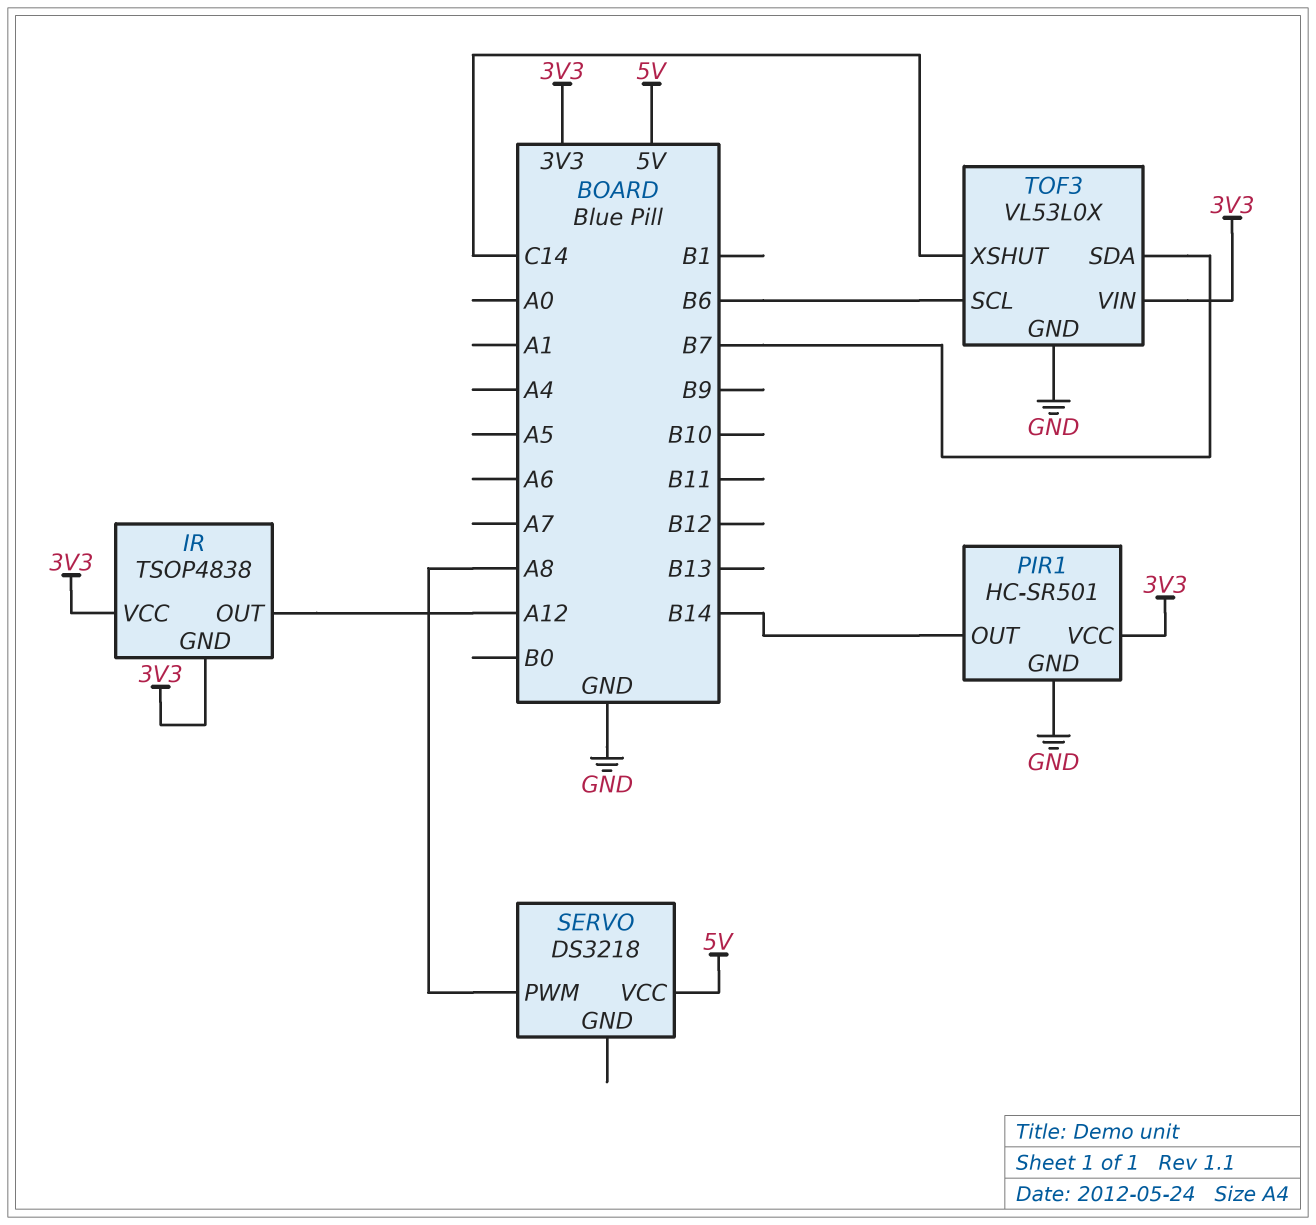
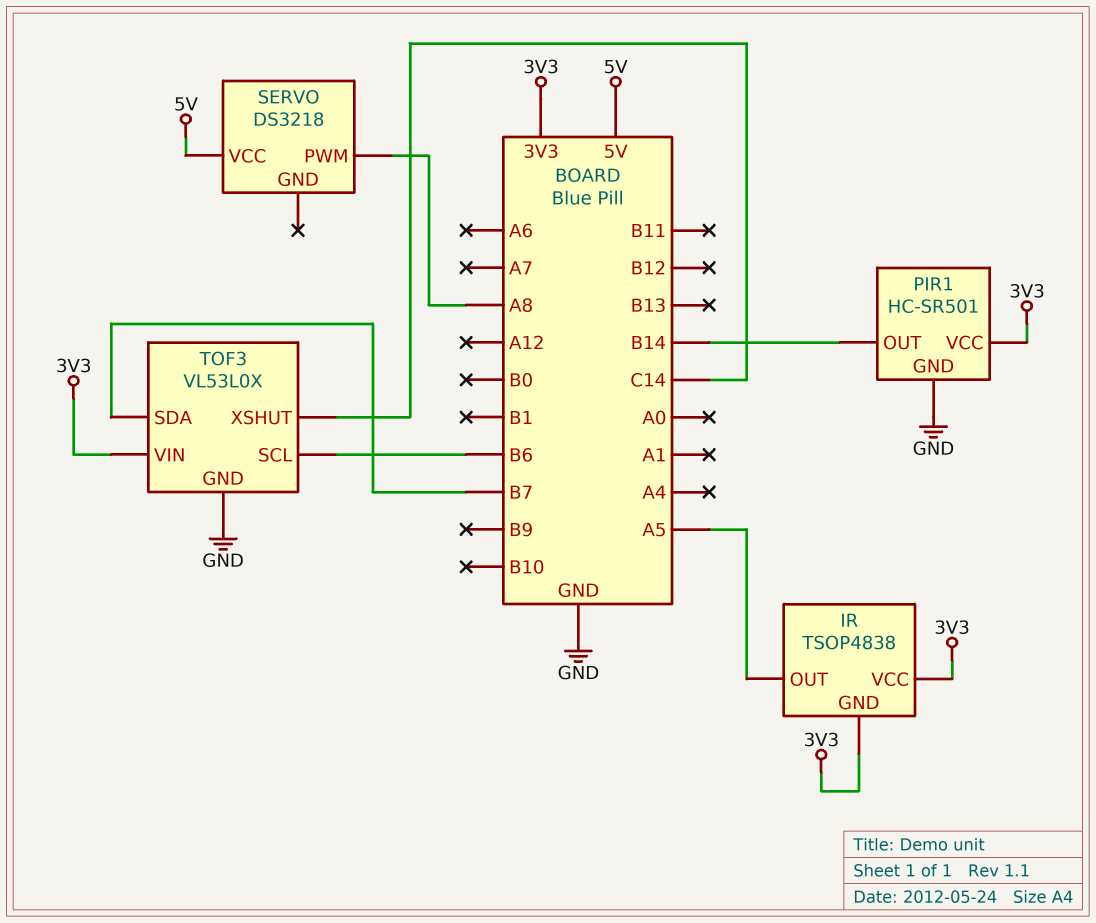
IR pin OUT: A12 -> A5

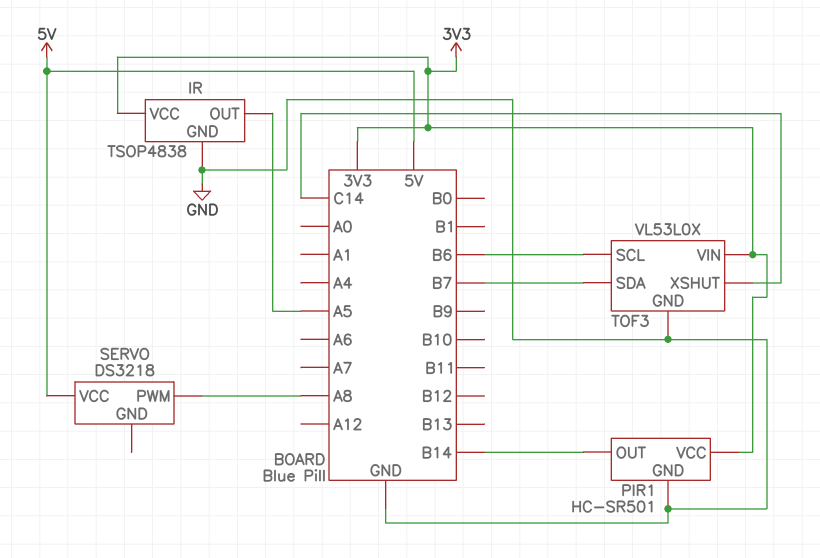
IR pin GND: 3V3 -> GND

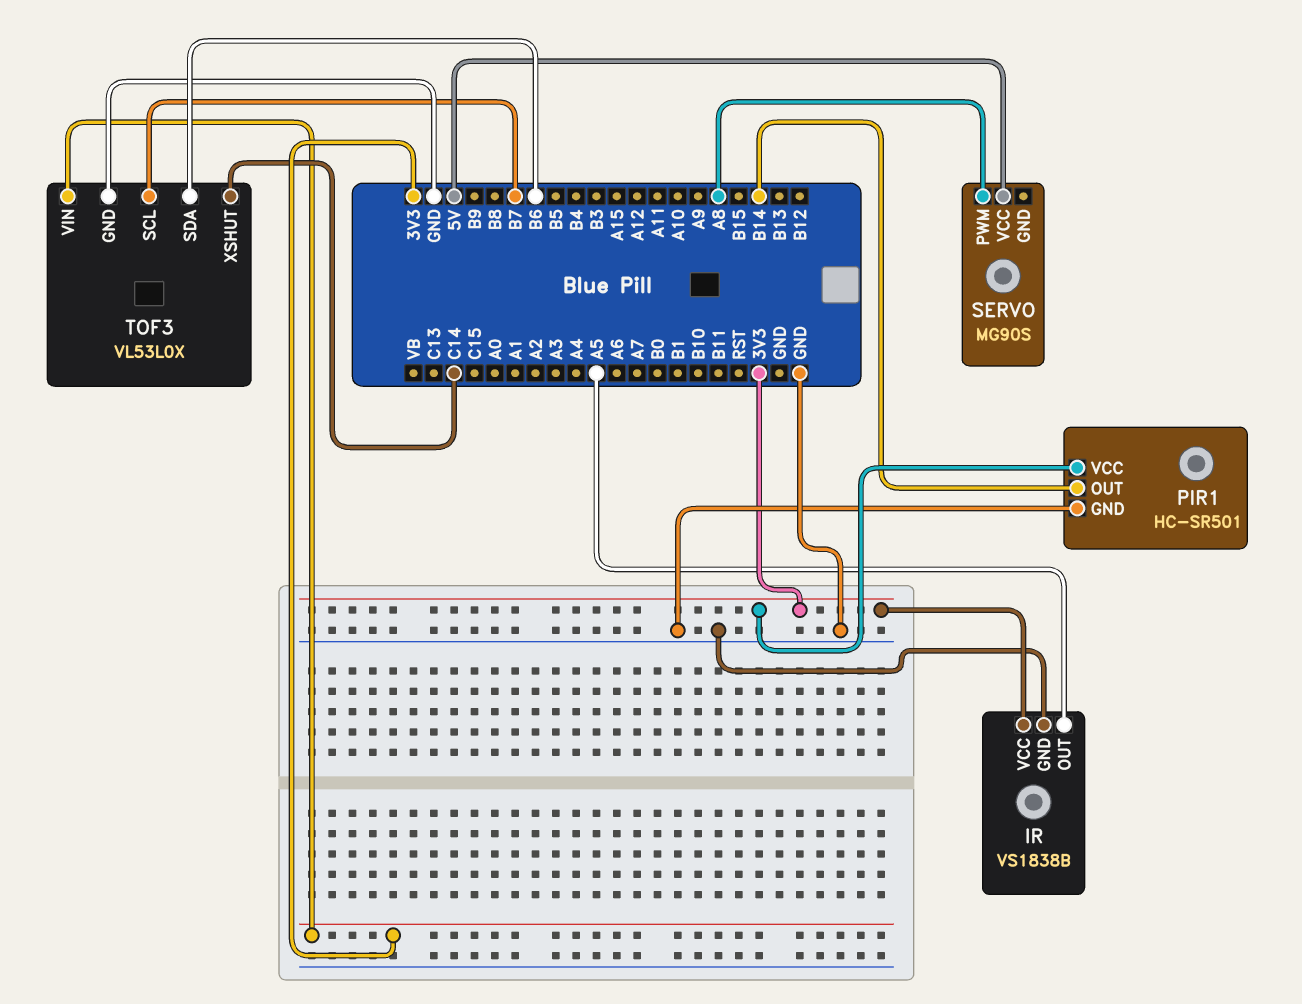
IR: TSOP4838 -> VS1838B
SERVO: DS3218 -> MG90S
TOF3 pin SCL: B6 -> B7
TOF3 pin SDA: B7 -> B6

